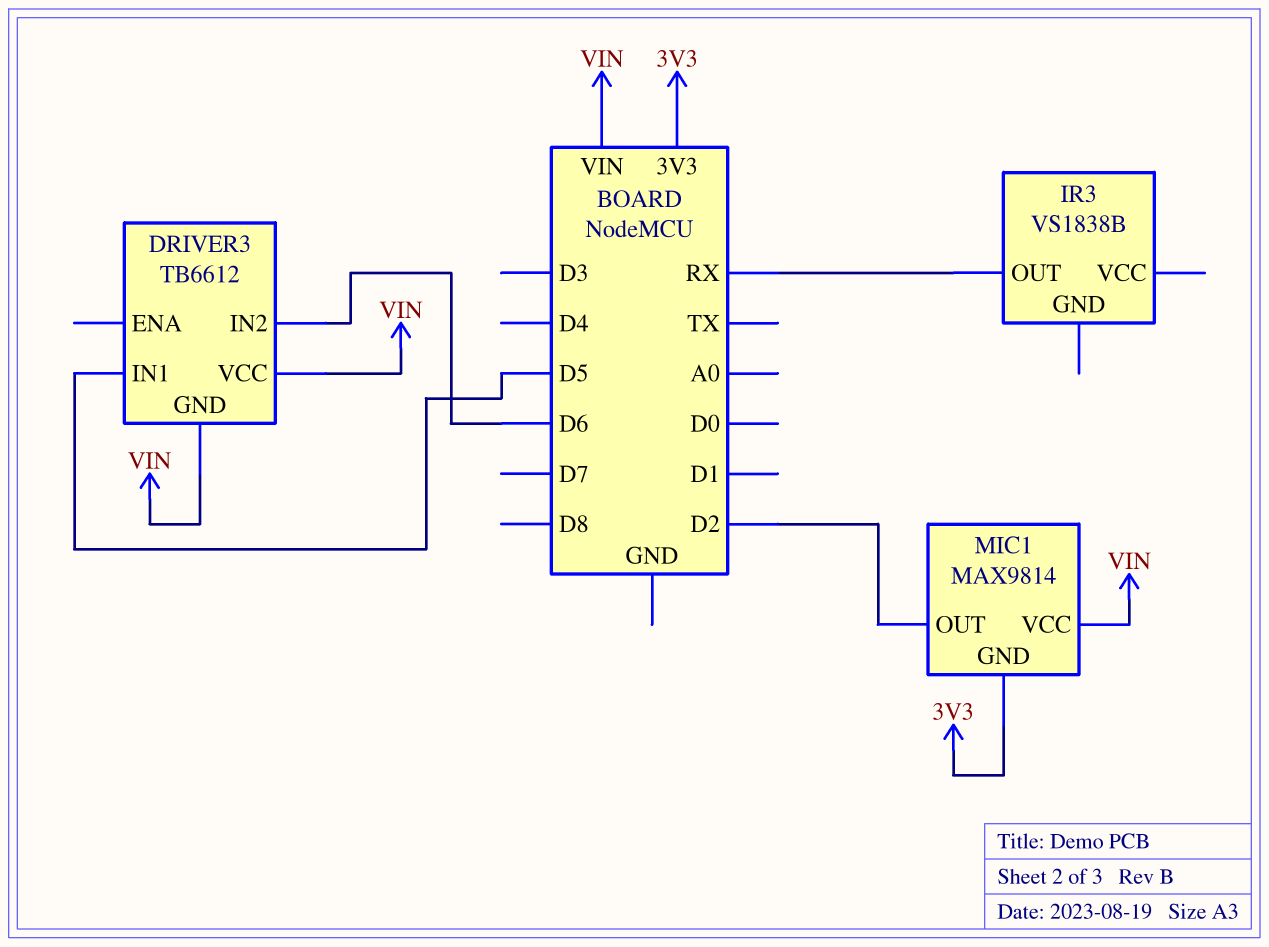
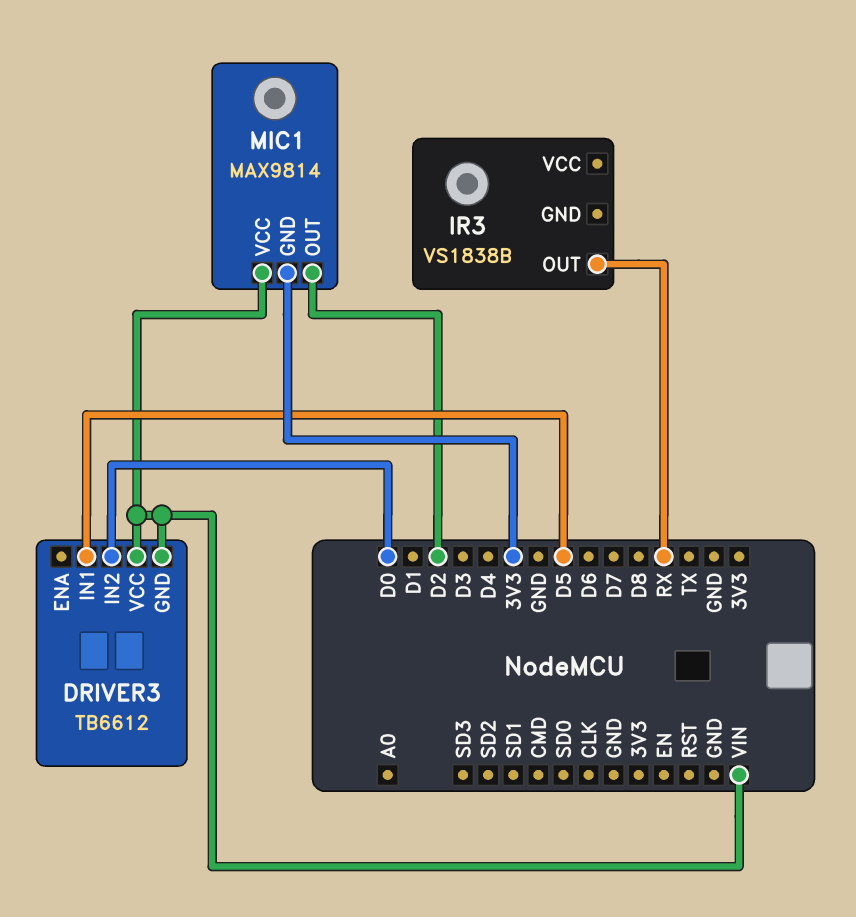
DRIVER3 pin IN2: D6 -> D0

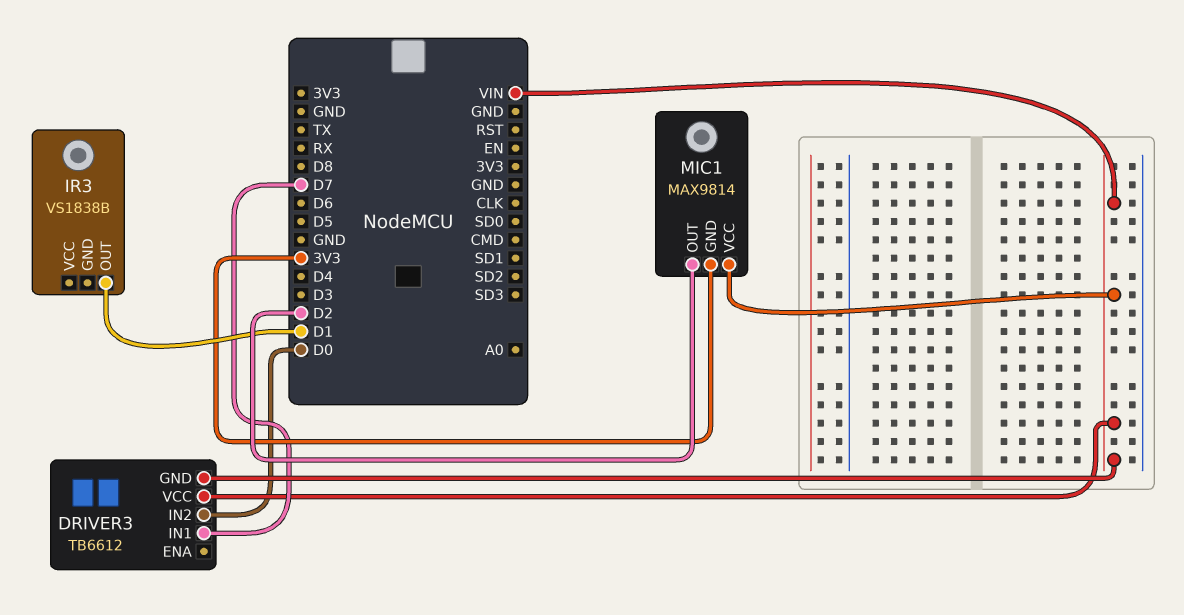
DRIVER3 pin IN1: D5 -> D7
IR3 pin OUT: RX -> D1

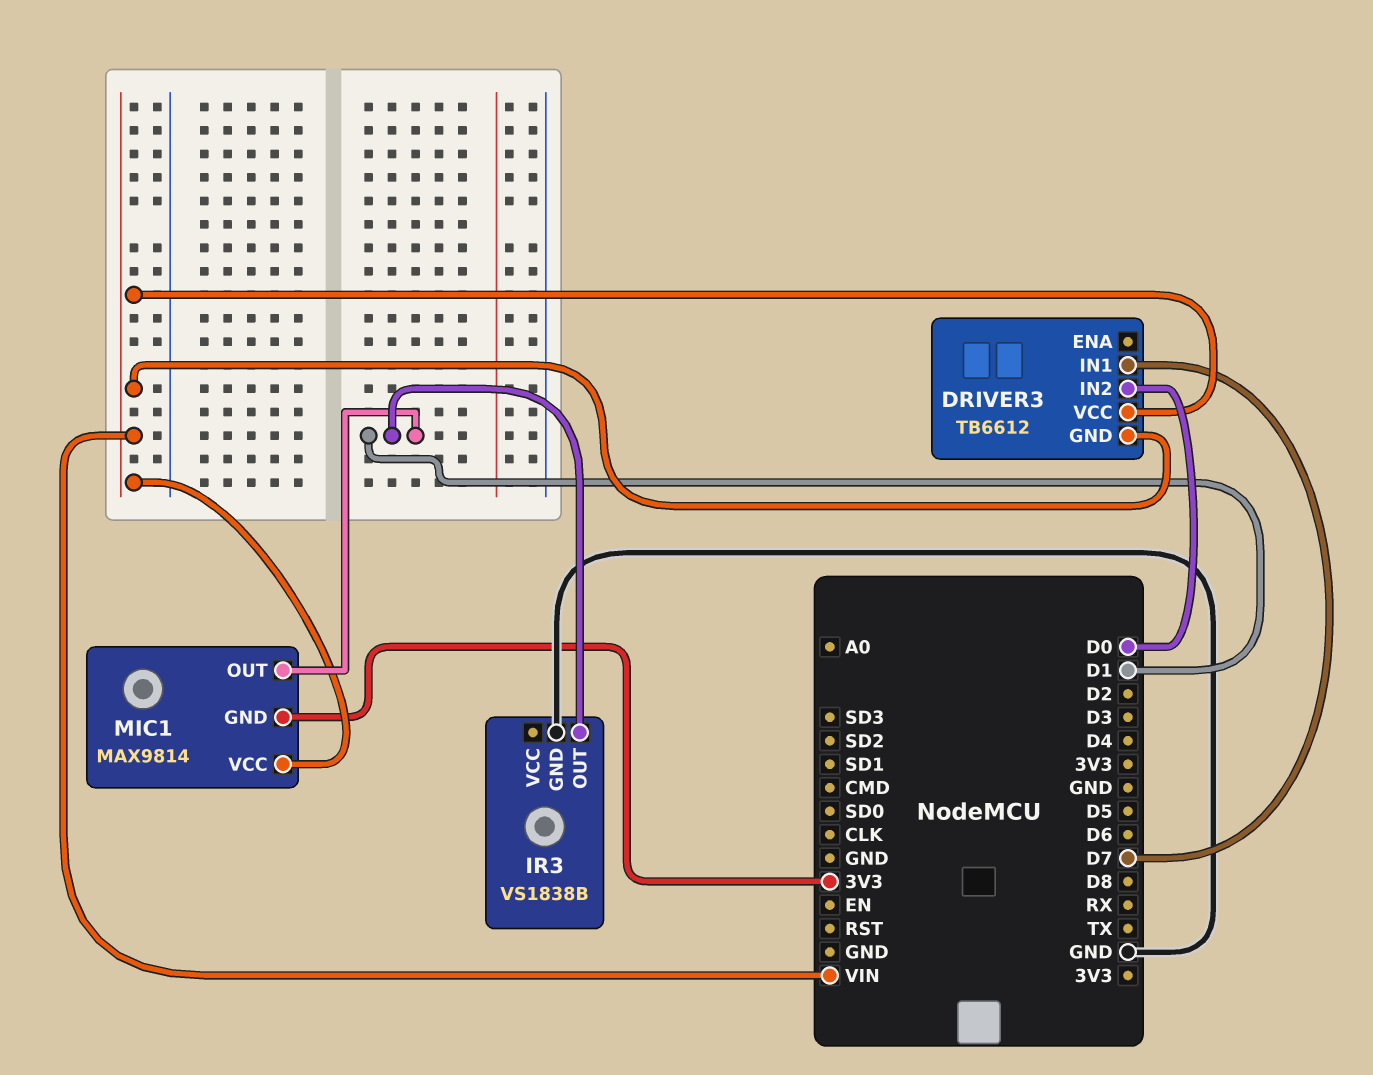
IR3 pin GND: none -> GND
MIC1 pin OUT: D2 -> D1

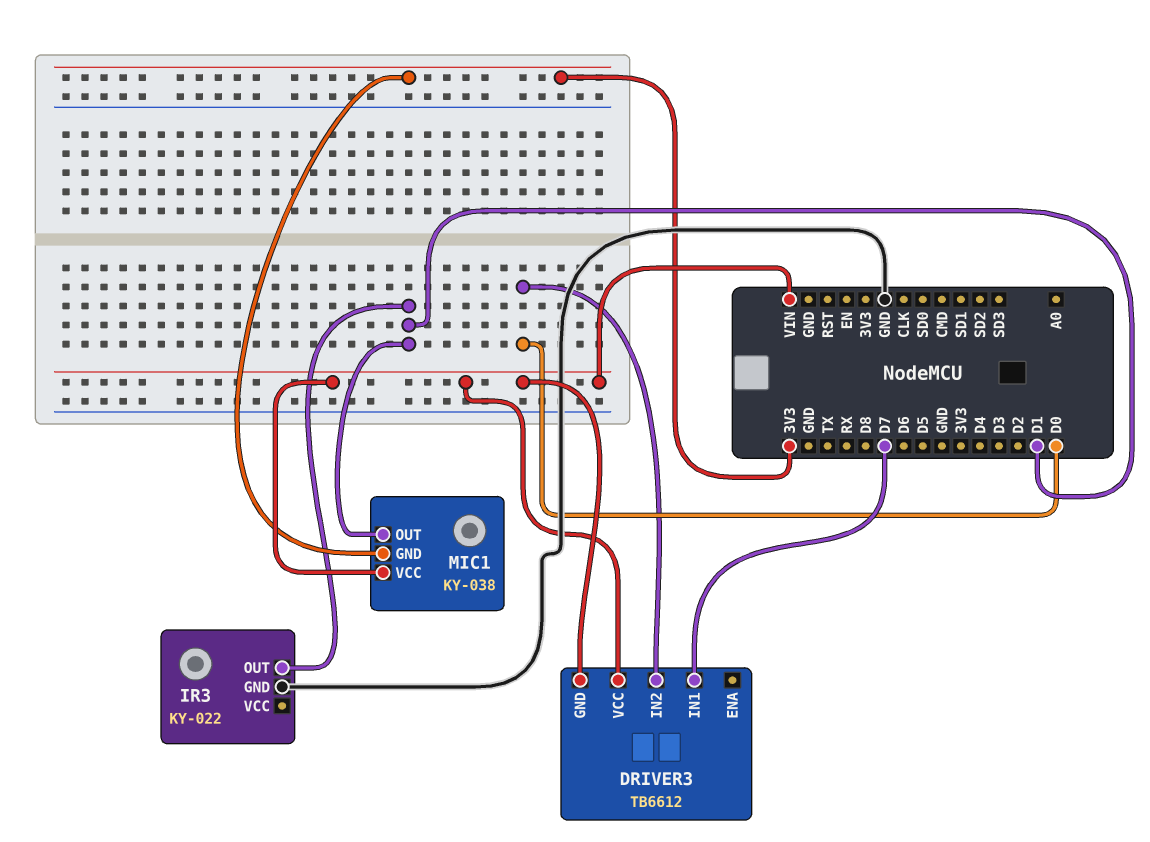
IR3: VS1838B -> KY-022
MIC1: MAX9814 -> KY-038

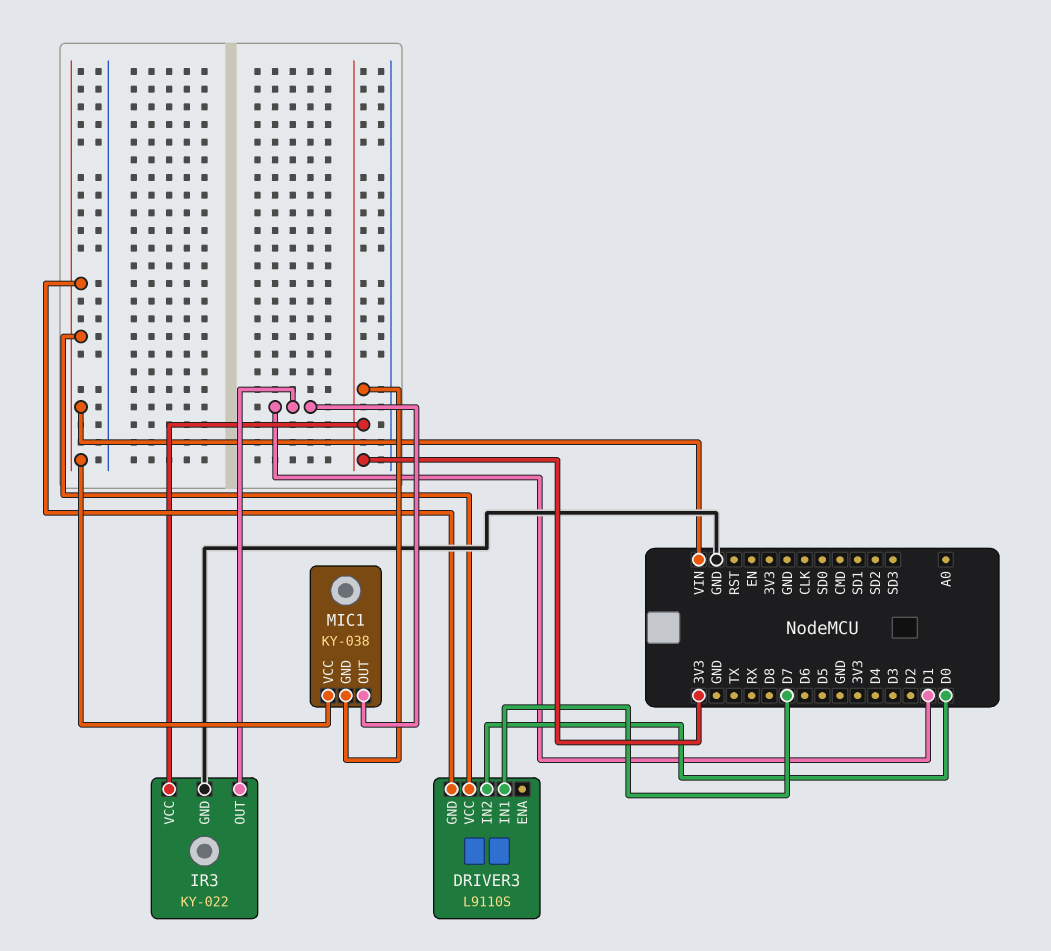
DRIVER3: TB6612 -> L9110S
IR3 pin VCC: none -> 3V3

